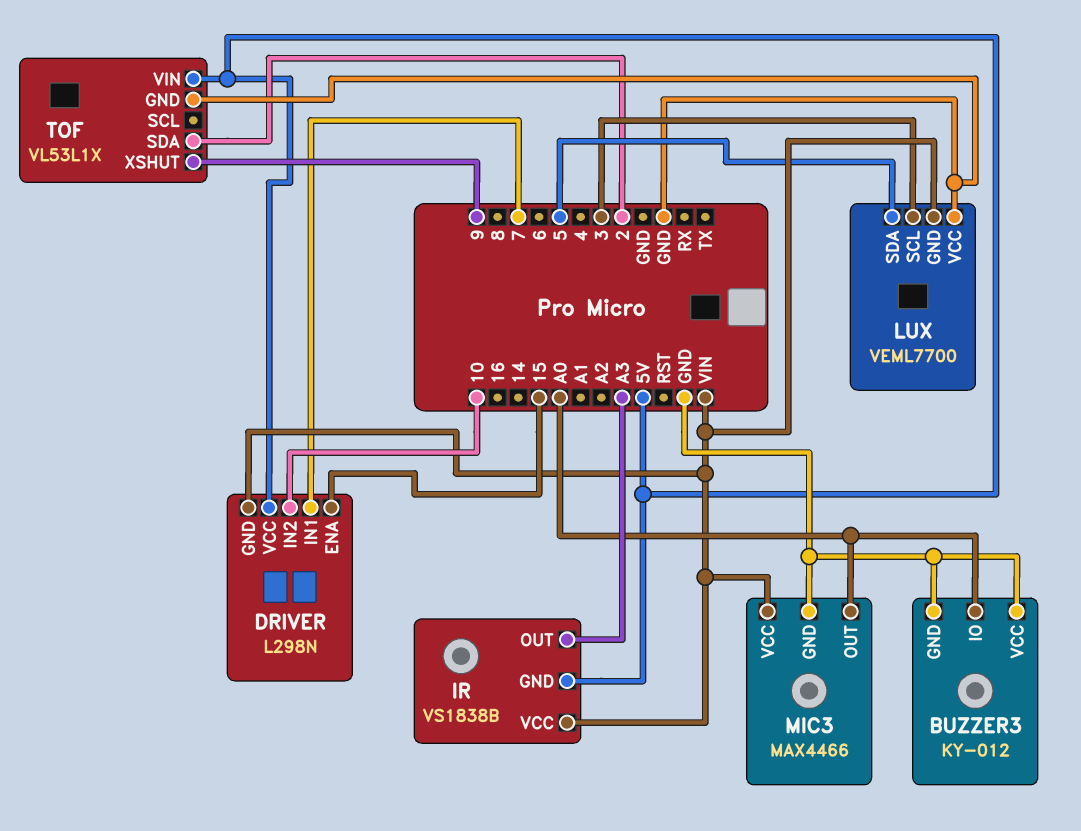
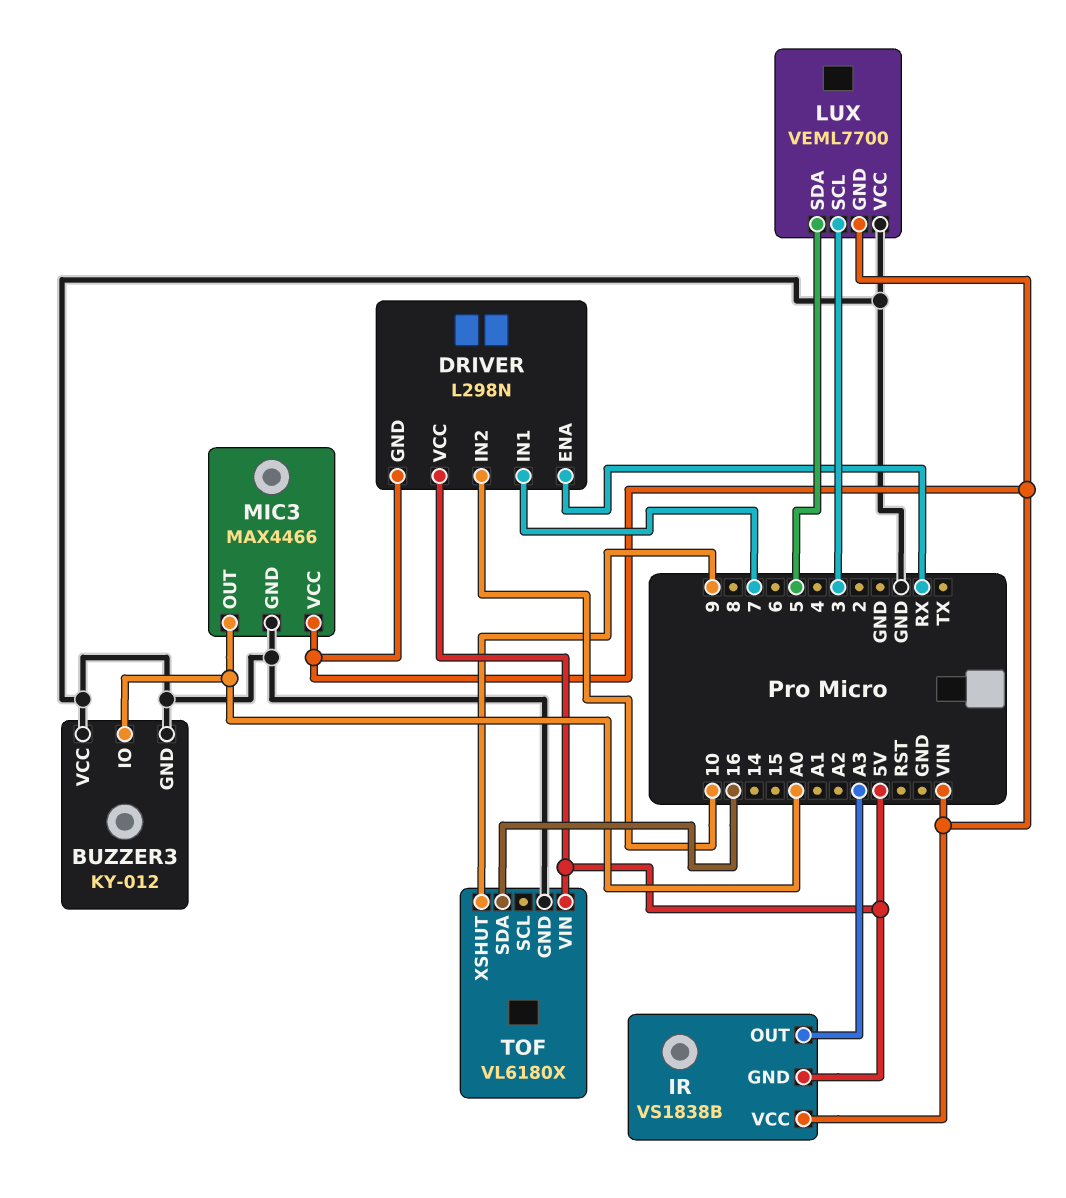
DRIVER pin ENA: 15 -> RX
TOF: VL53L1X -> VL6180X
TOF pin SDA: 2 -> 16

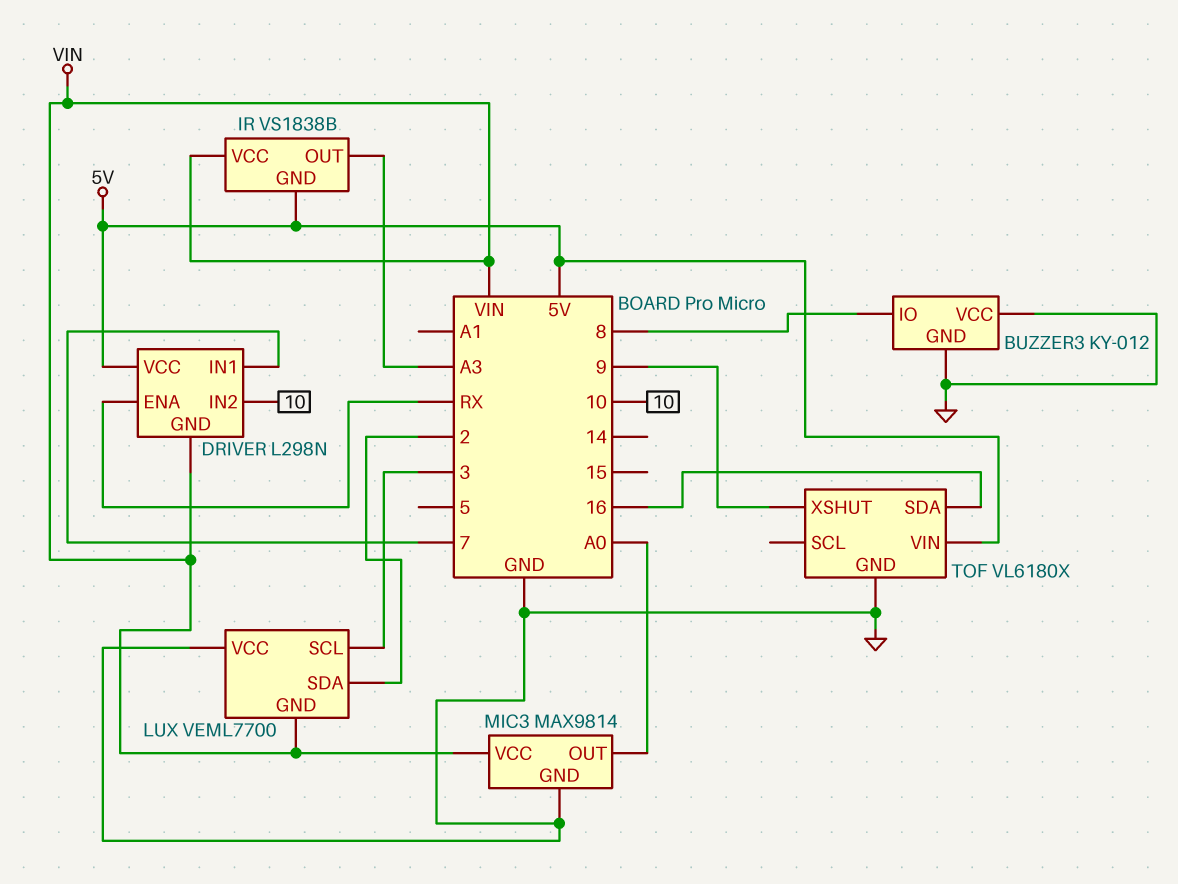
BUZZER3 pin IO: A0 -> 8
LUX pin SDA: 5 -> 2
MIC3: MAX4466 -> MAX9814

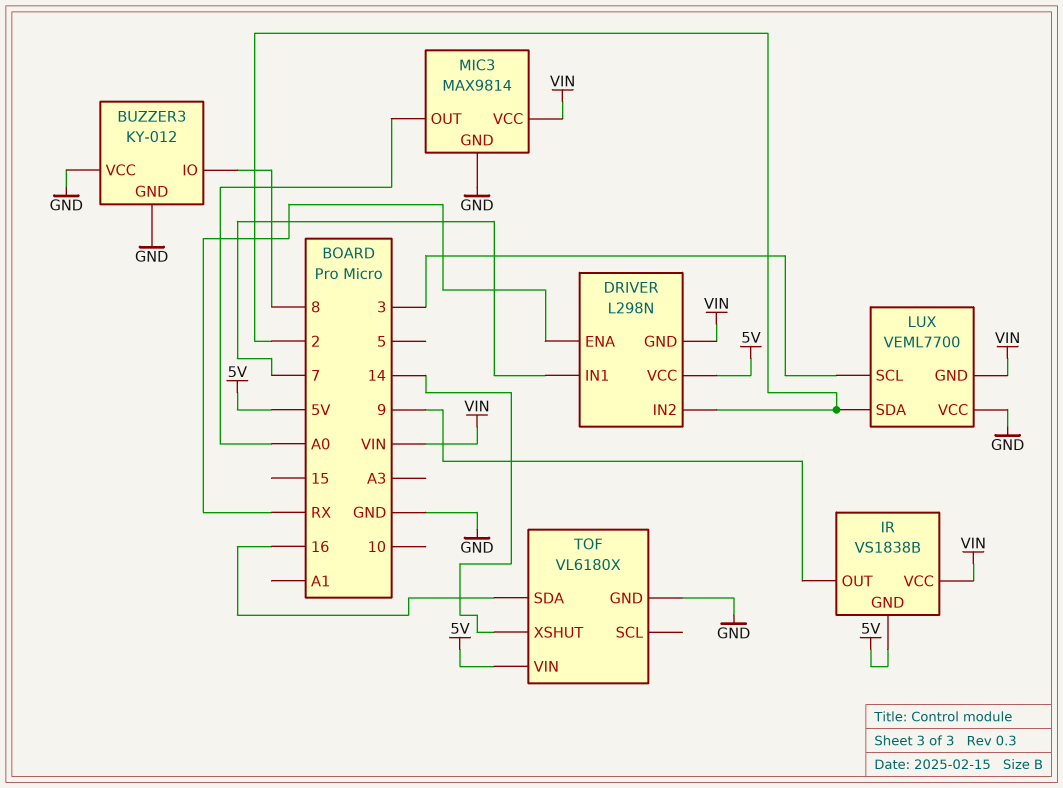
DRIVER pin IN2: 10 -> 2
IR pin OUT: A3 -> 9
TOF pin XSHUT: 9 -> 14

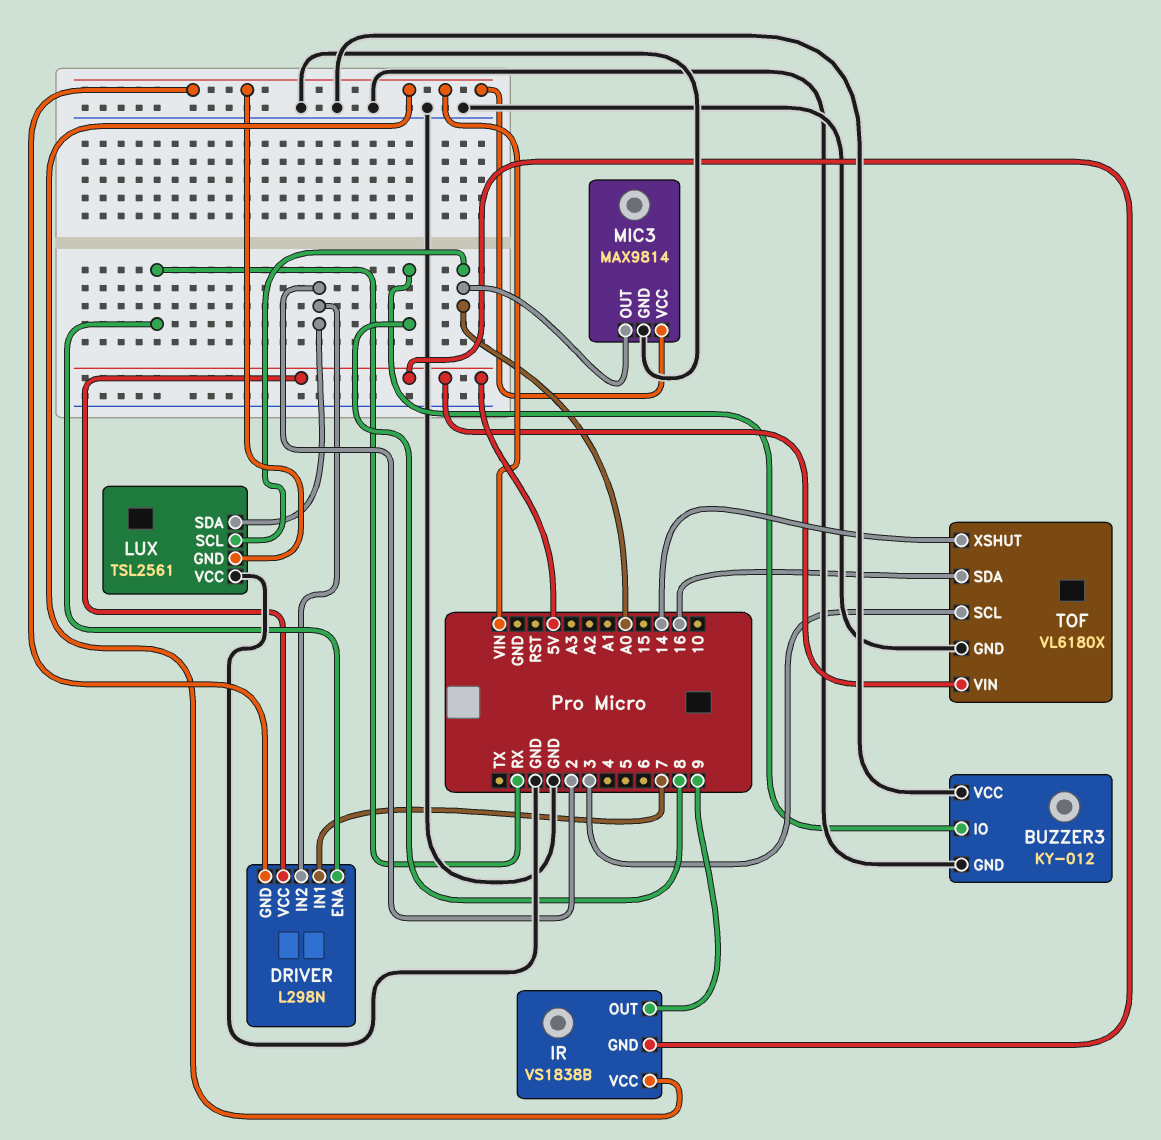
LUX: VEML7700 -> TSL2561
LUX pin SCL: 3 -> A0
TOF pin SCL: none -> 3

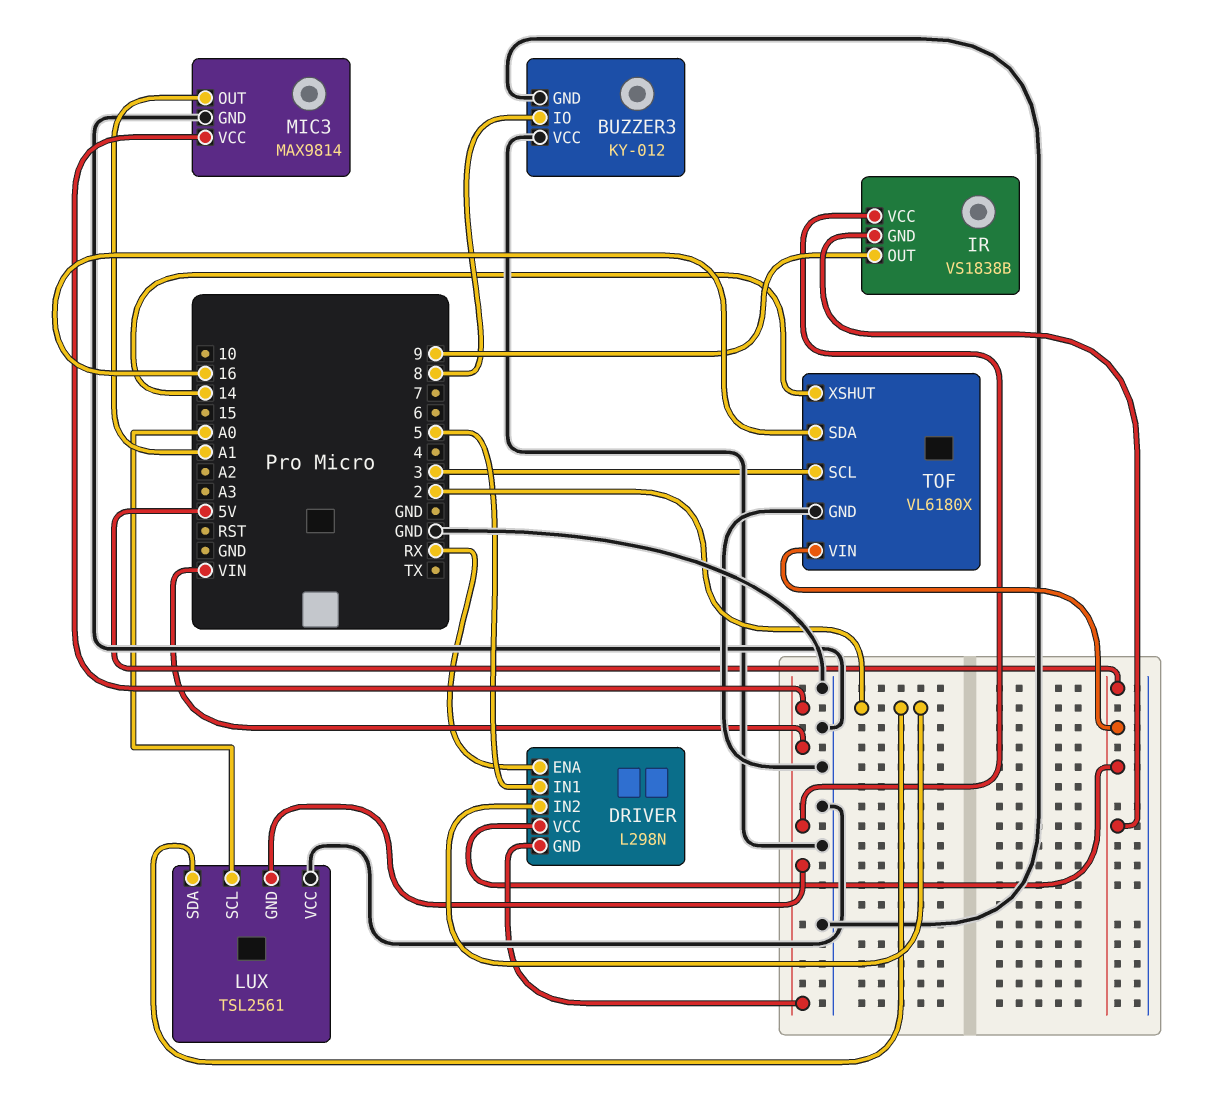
DRIVER pin IN1: 7 -> 5
MIC3 pin OUT: A0 -> A1

